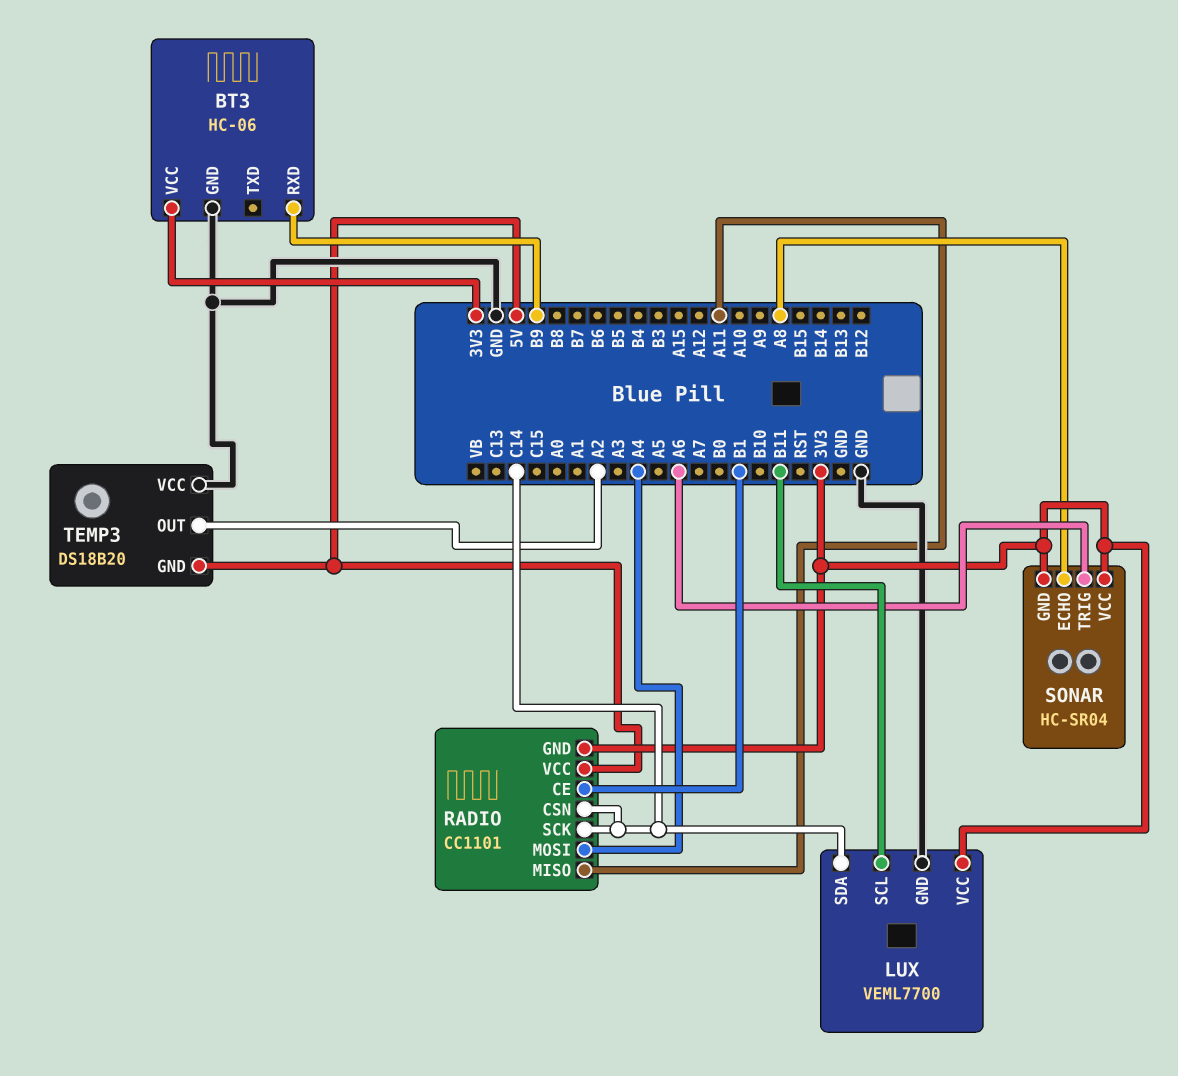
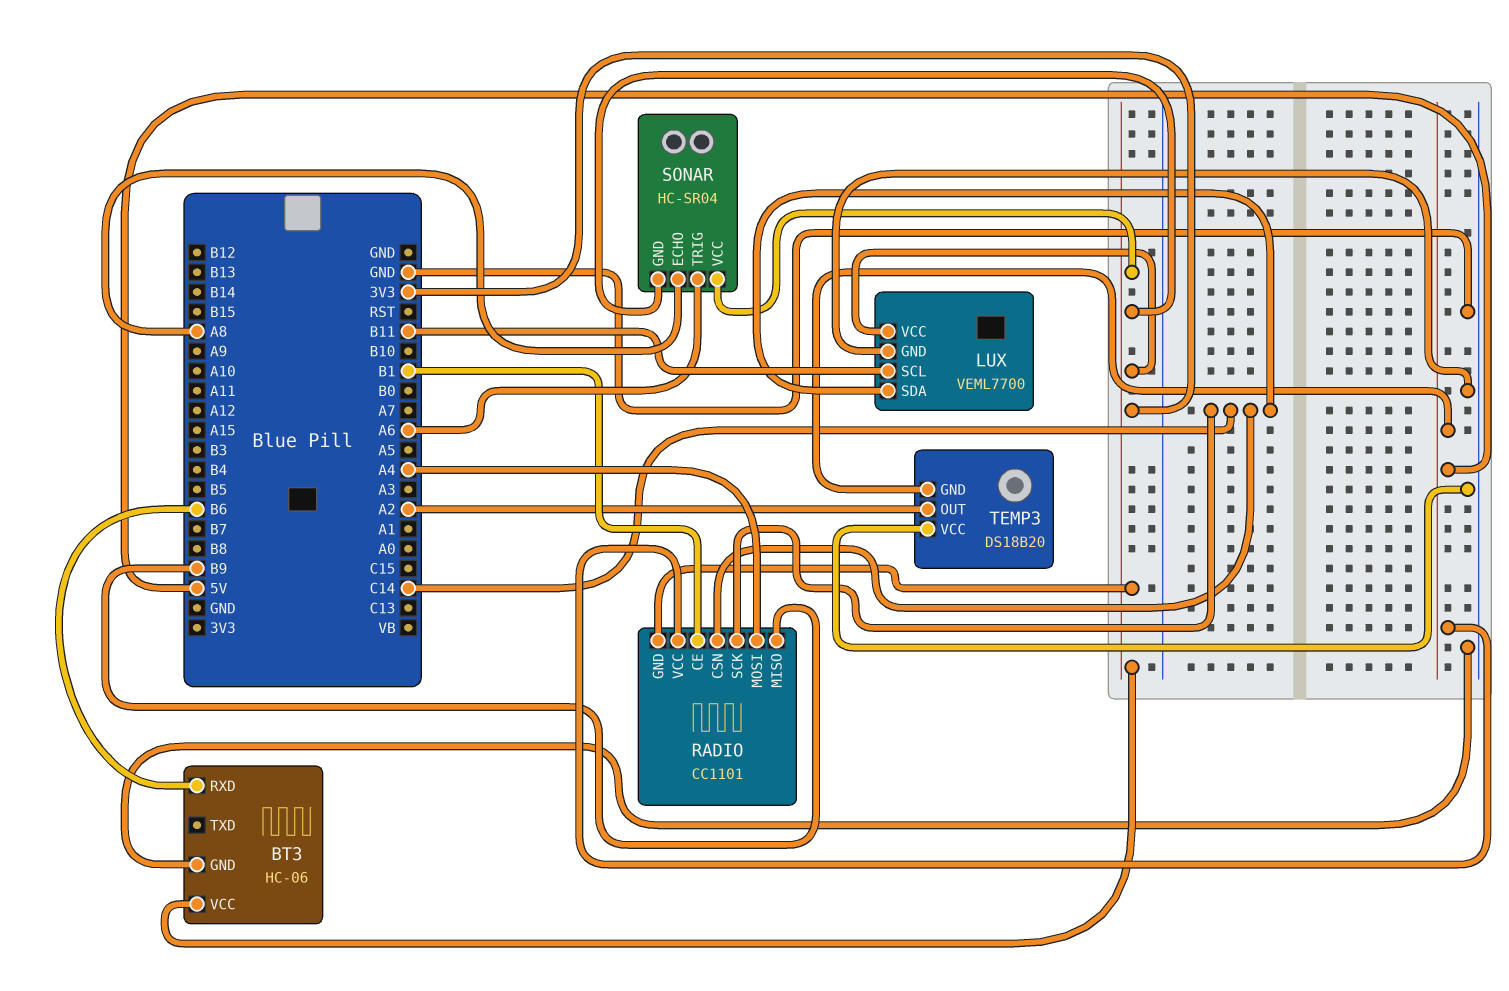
BT3 pin RXD: B9 -> B6
RADIO pin MISO: A11 -> B9

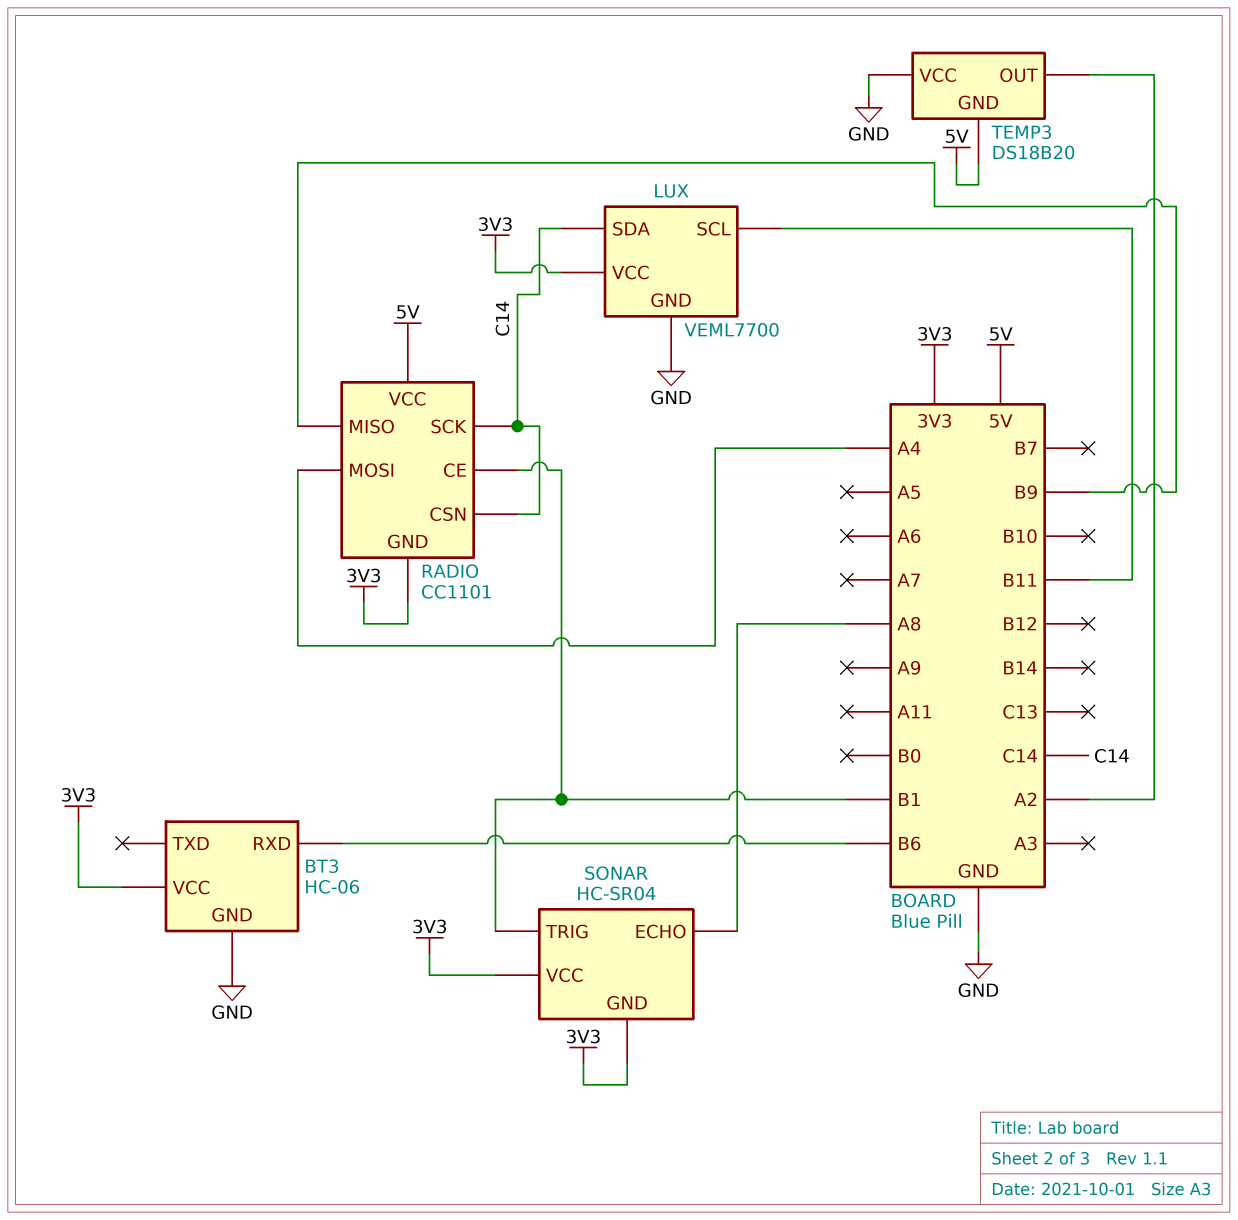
SONAR pin TRIG: A6 -> B1

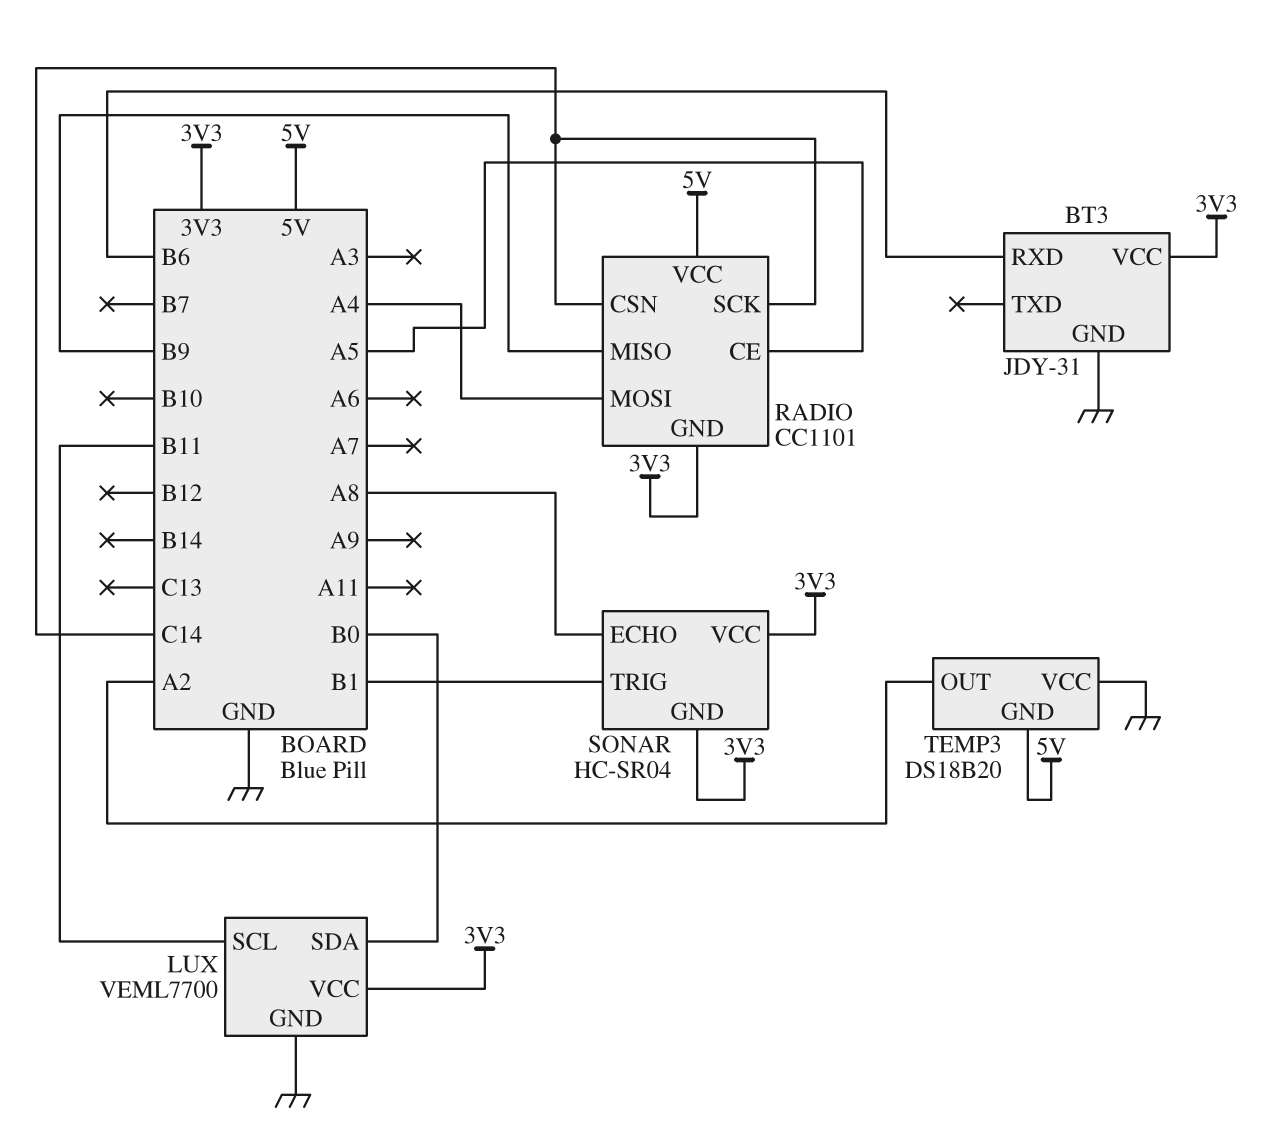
BT3: HC-06 -> JDY-31
LUX pin SDA: C14 -> B0
RADIO pin CE: B1 -> A5

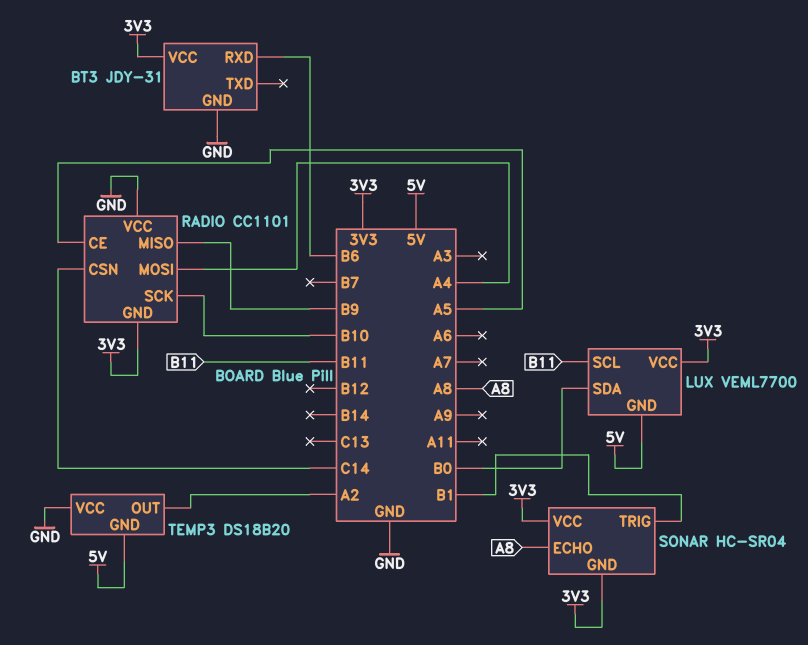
LUX pin GND: GND -> 5V
RADIO pin SCK: C14 -> B10
RADIO pin VCC: 5V -> GND

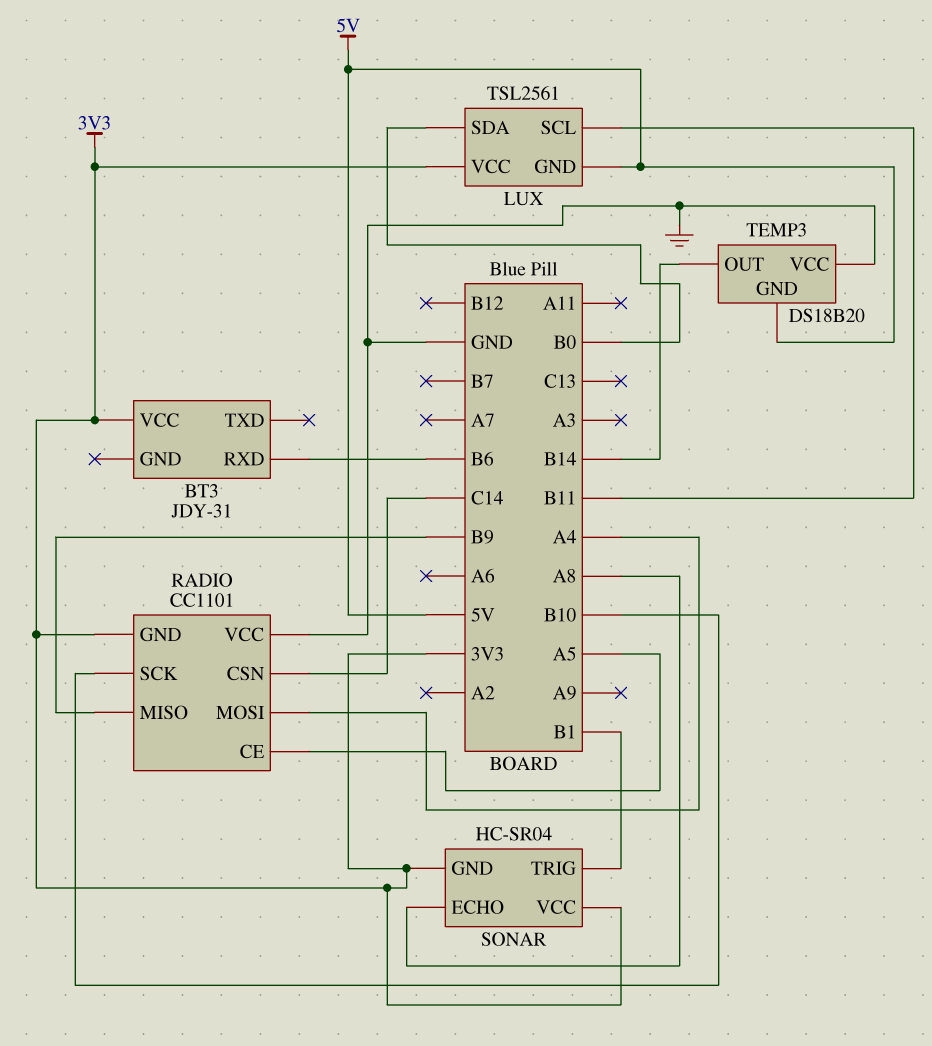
BT3 pin GND: GND -> none
LUX: VEML7700 -> TSL2561
TEMP3 pin OUT: A2 -> B14

